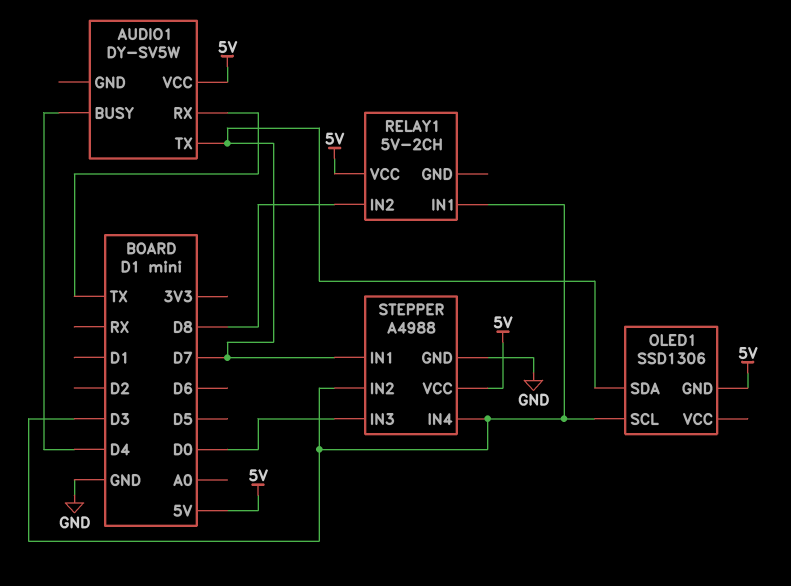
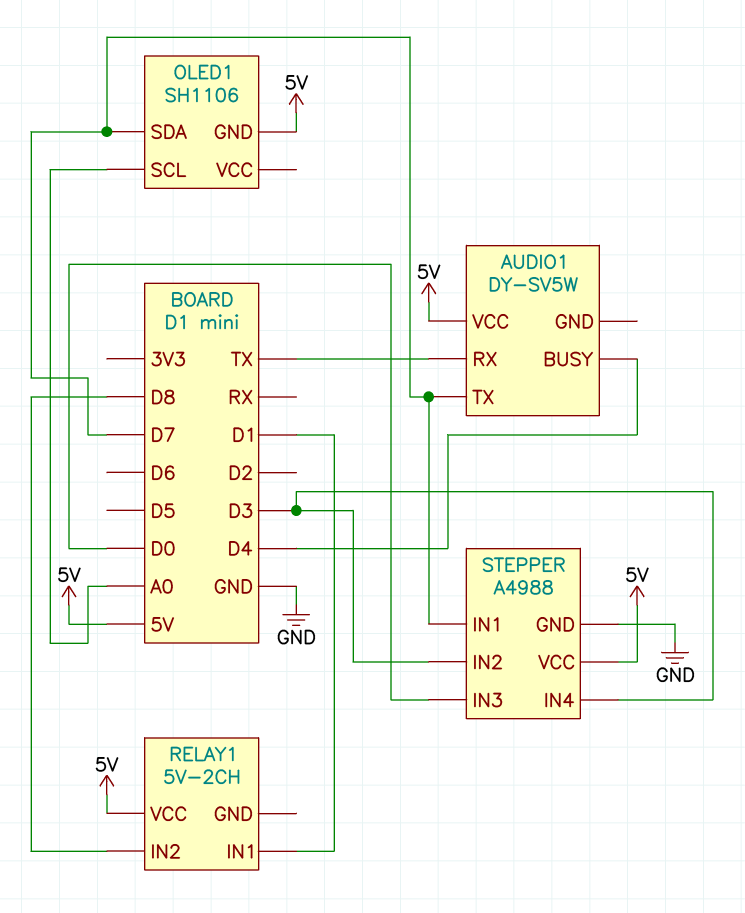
OLED1: SSD1306 -> SH1106
OLED1 pin SCL: D3 -> A0
RELAY1 pin IN1: D3 -> D1

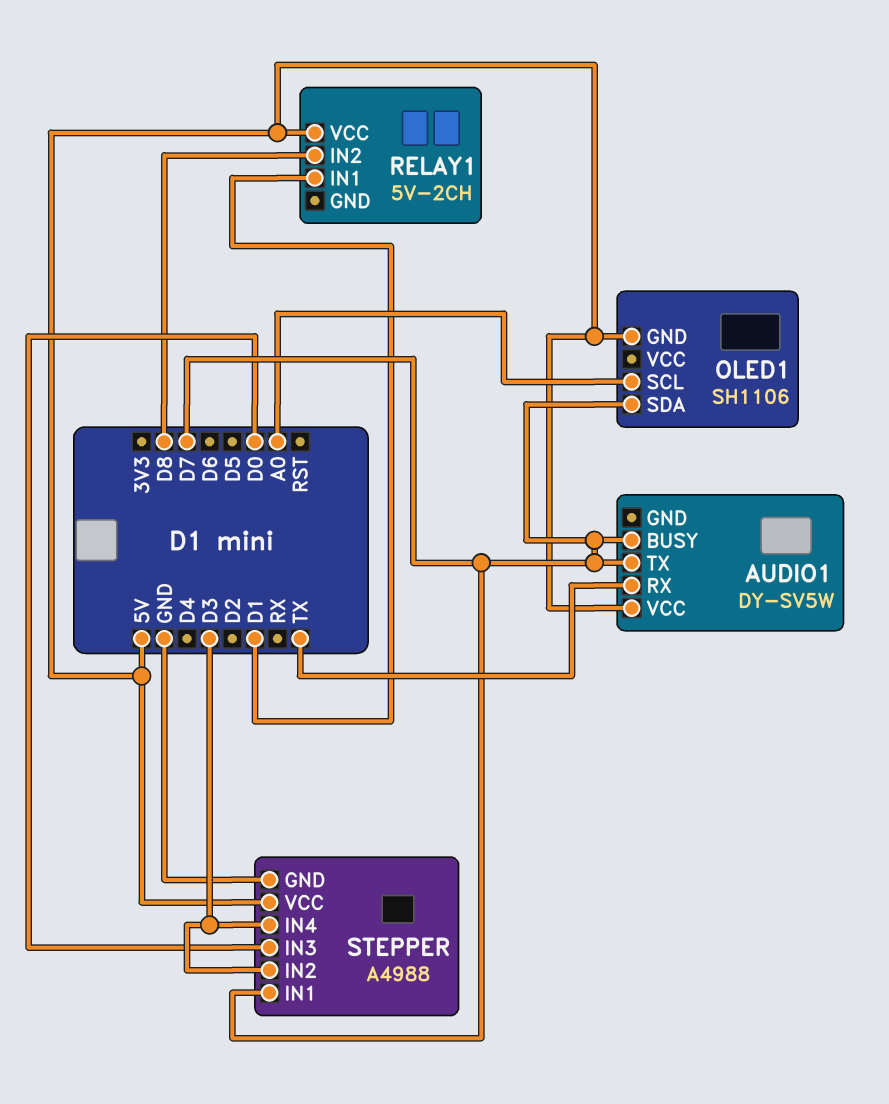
AUDIO1 pin BUSY: D4 -> D7

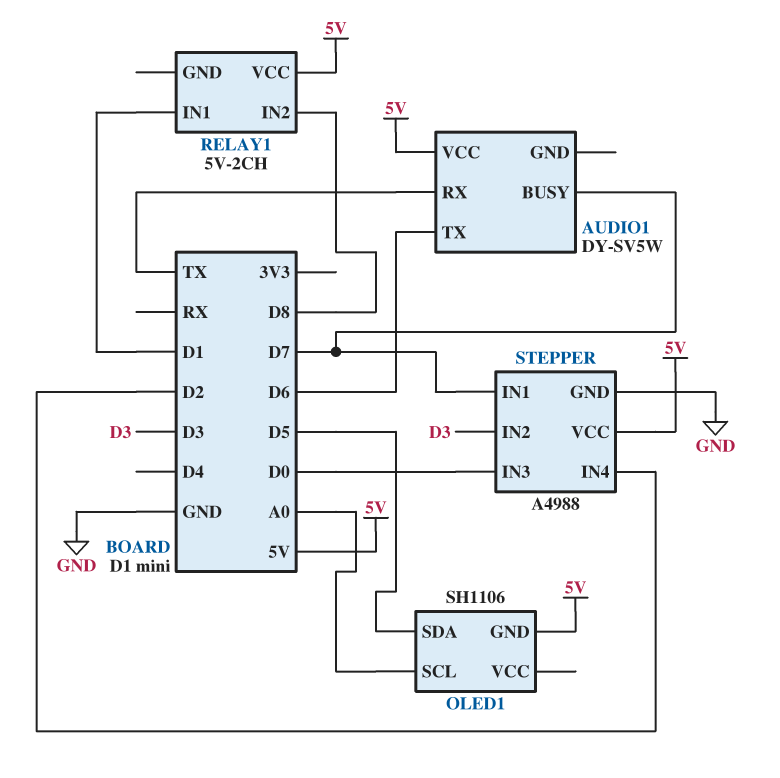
AUDIO1 pin TX: D7 -> D6
OLED1 pin SDA: D7 -> D5
STEPPER pin IN4: D3 -> D2

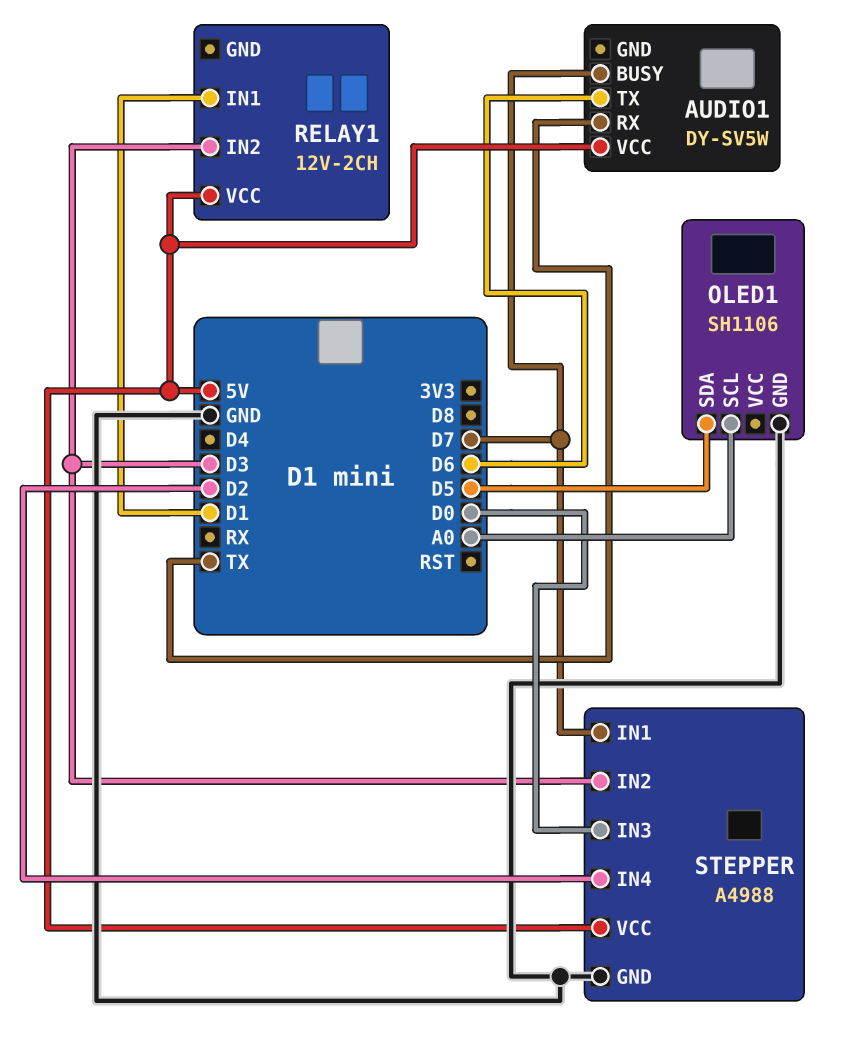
OLED1 pin GND: 5V -> GND
RELAY1: 5V-2CH -> 12V-2CH
RELAY1 pin IN2: D8 -> D3

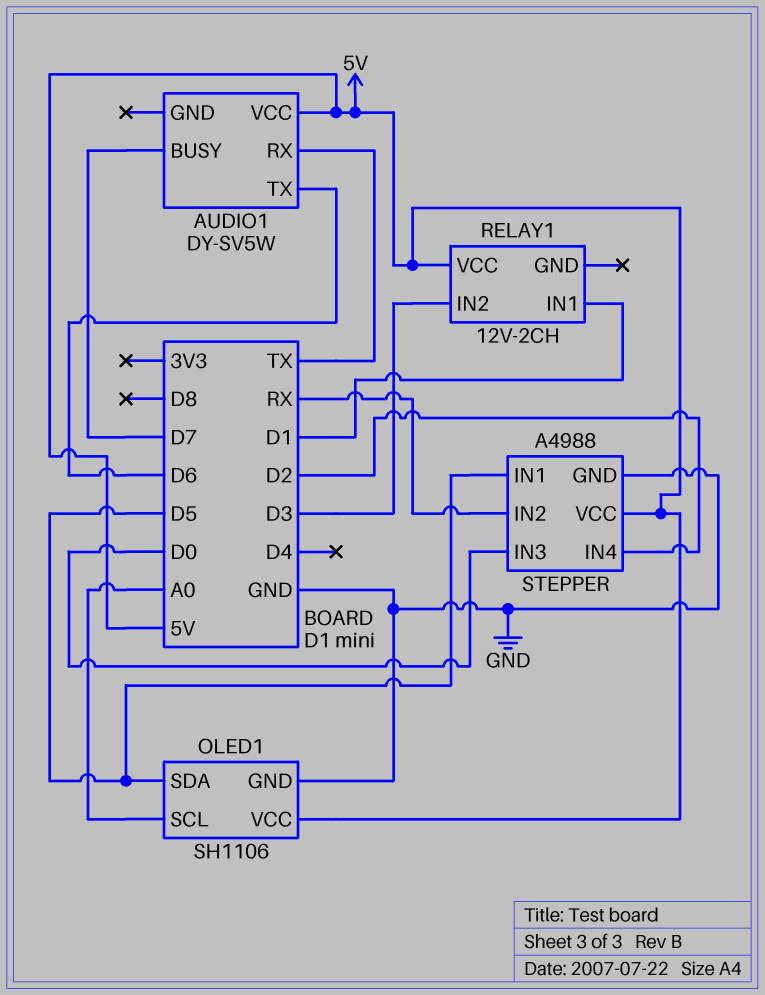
OLED1 pin VCC: none -> 5V
STEPPER pin IN1: D7 -> D5
STEPPER pin IN2: D3 -> RX

